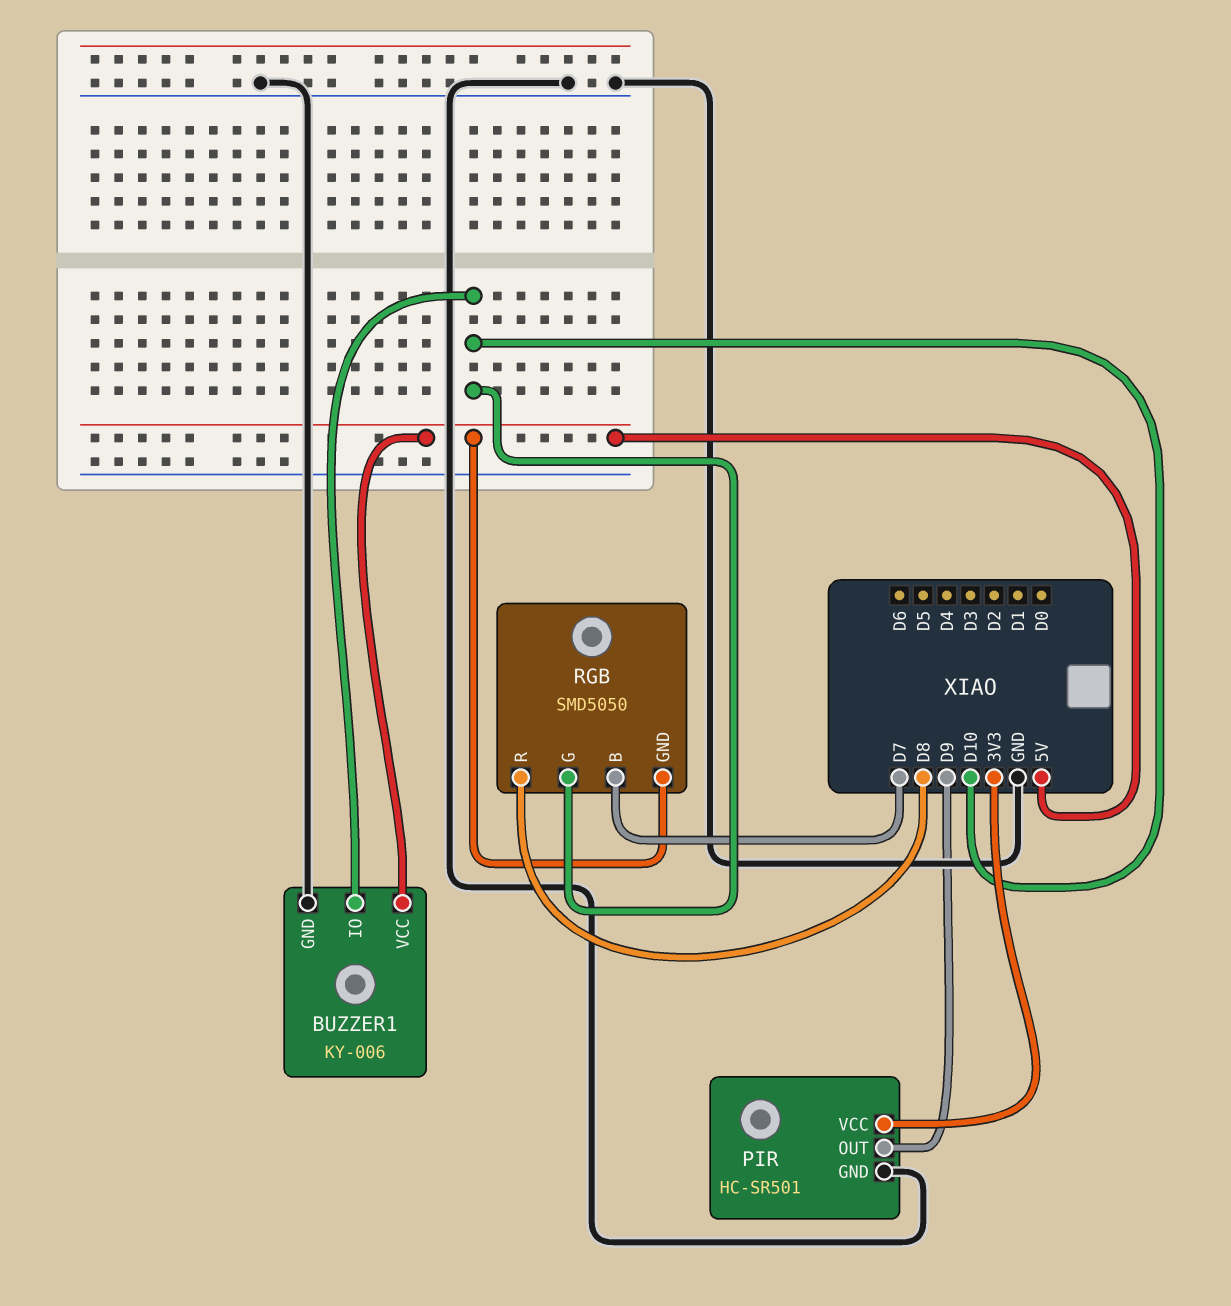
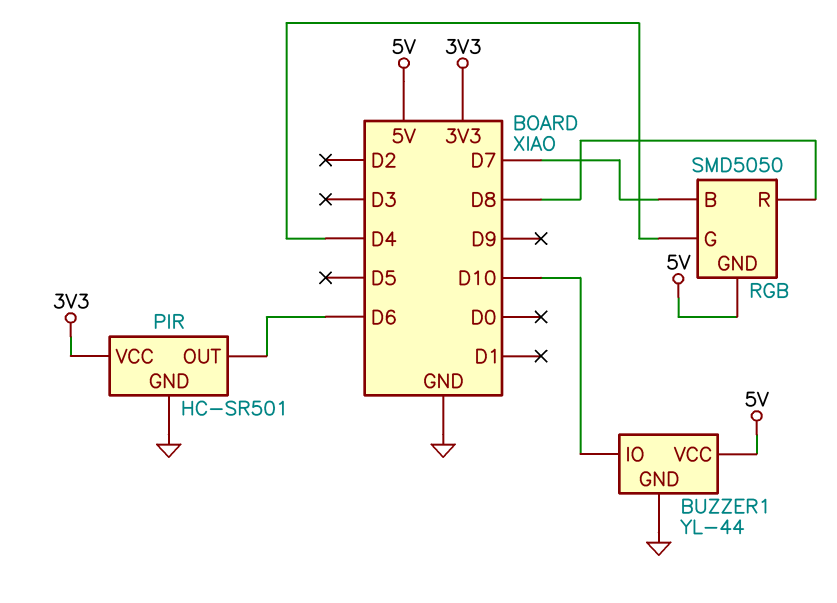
BUZZER1: KY-006 -> YL-44
PIR pin OUT: D9 -> D6
RGB pin G: D10 -> D4

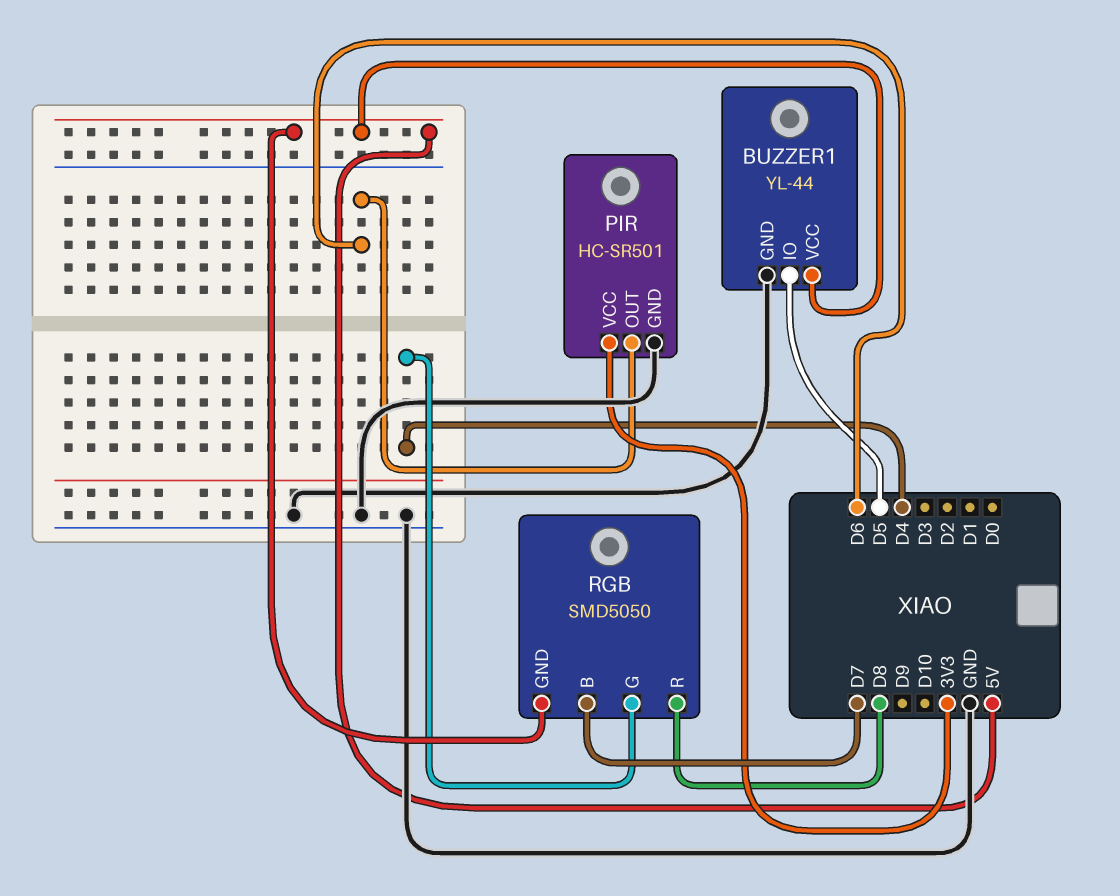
BUZZER1 pin IO: D10 -> D5

